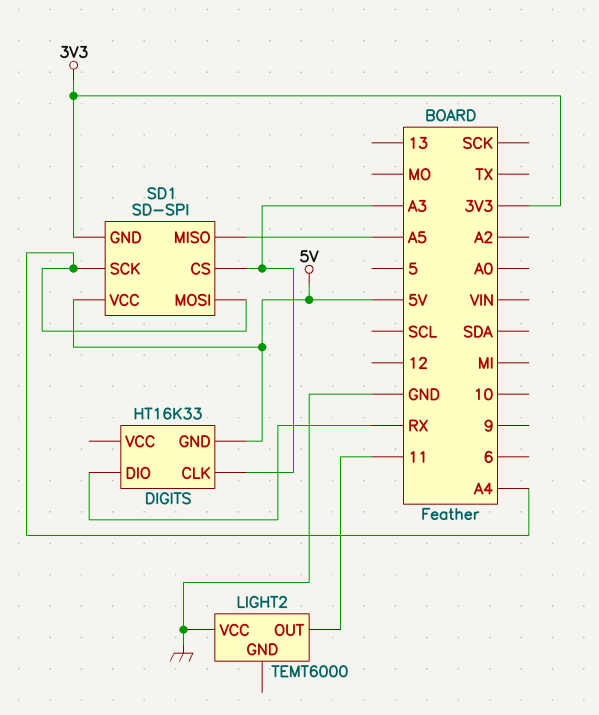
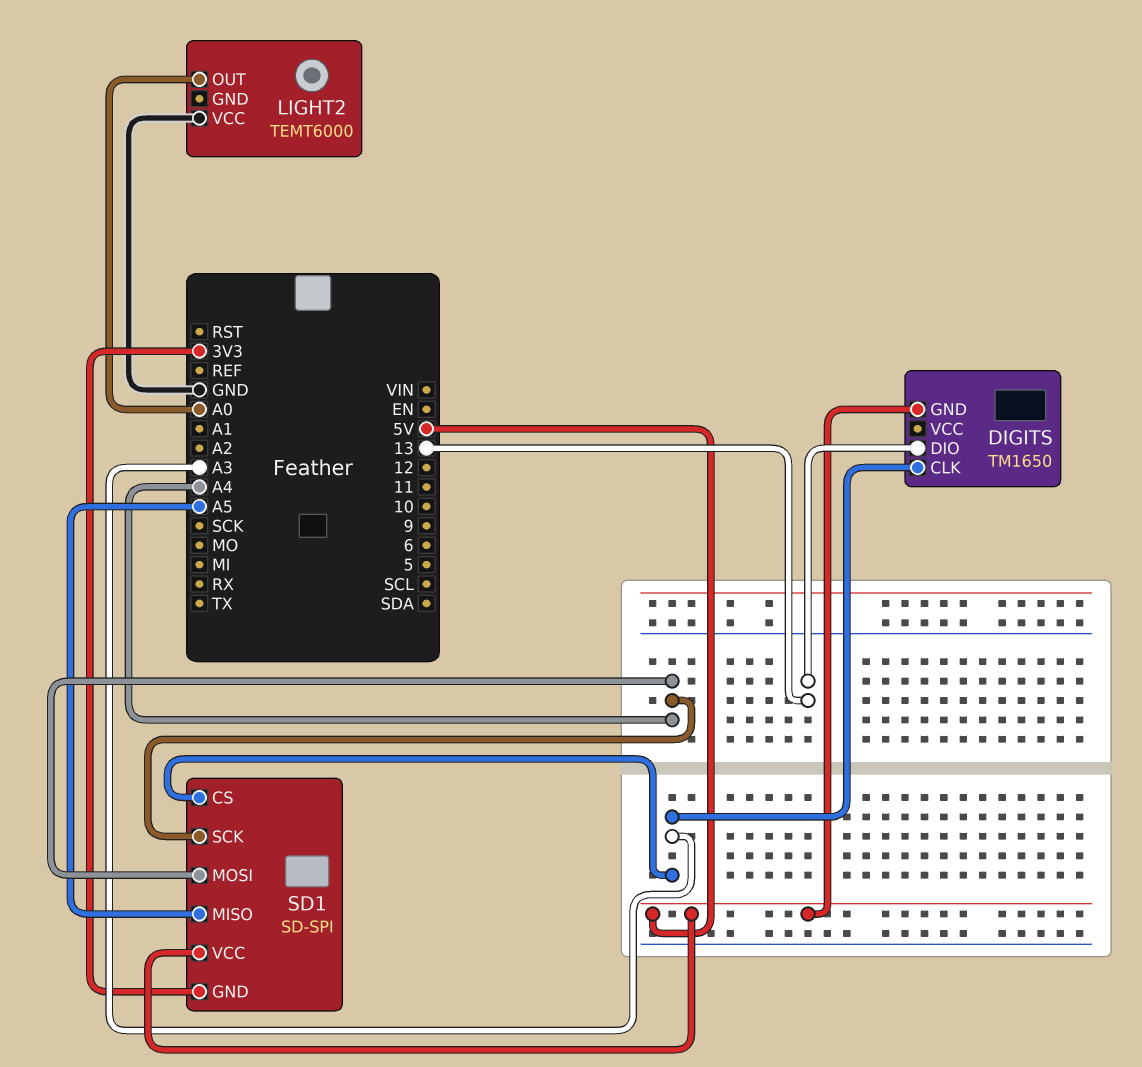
DIGITS: HT16K33 -> TM1650
DIGITS pin DIO: RX -> 13
LIGHT2 pin OUT: 11 -> A0

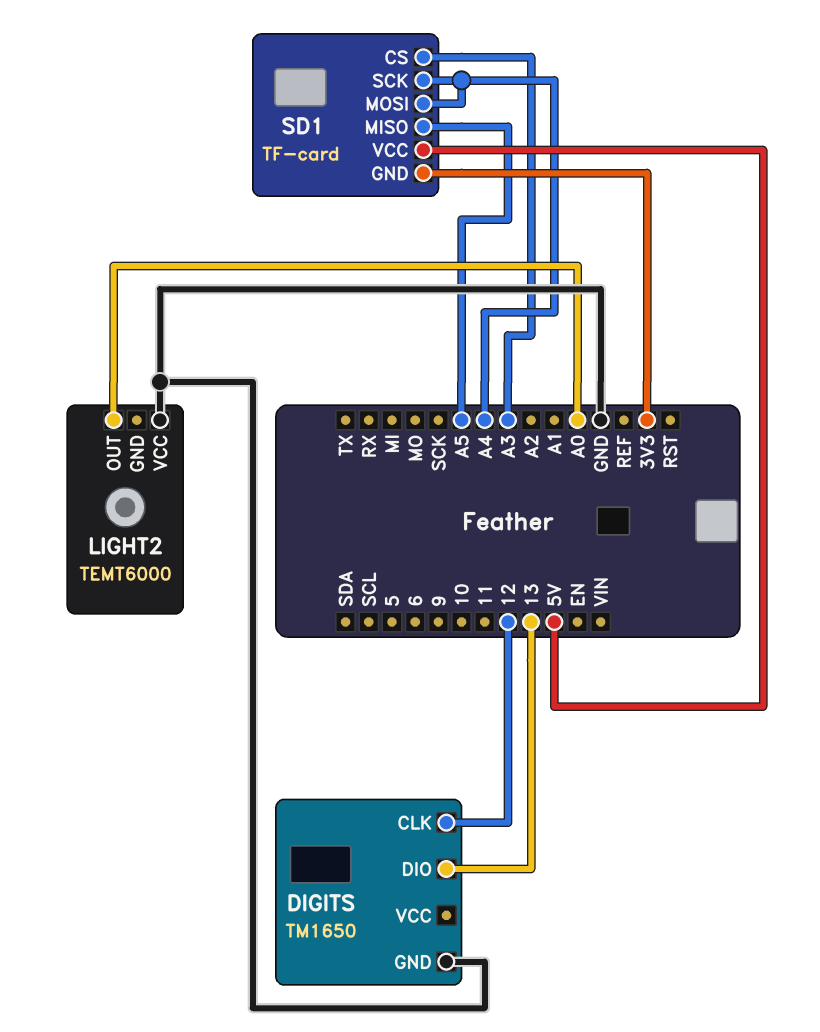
DIGITS pin CLK: A3 -> 12
DIGITS pin GND: 5V -> GND
SD1: SD-SPI -> TF-card

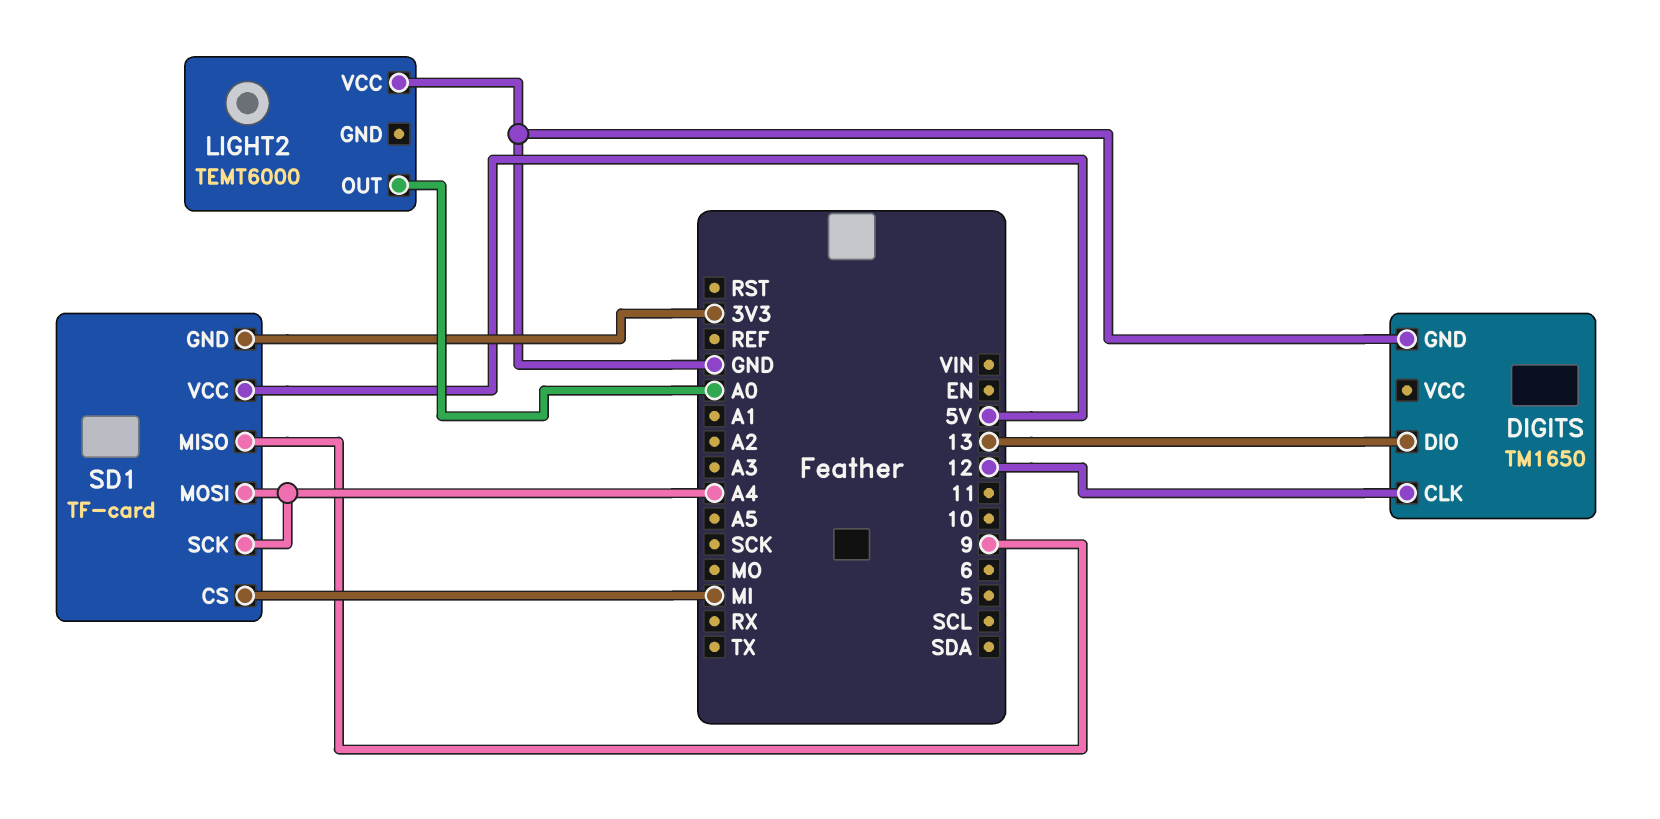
SD1 pin CS: A3 -> MI
SD1 pin MISO: A5 -> 9

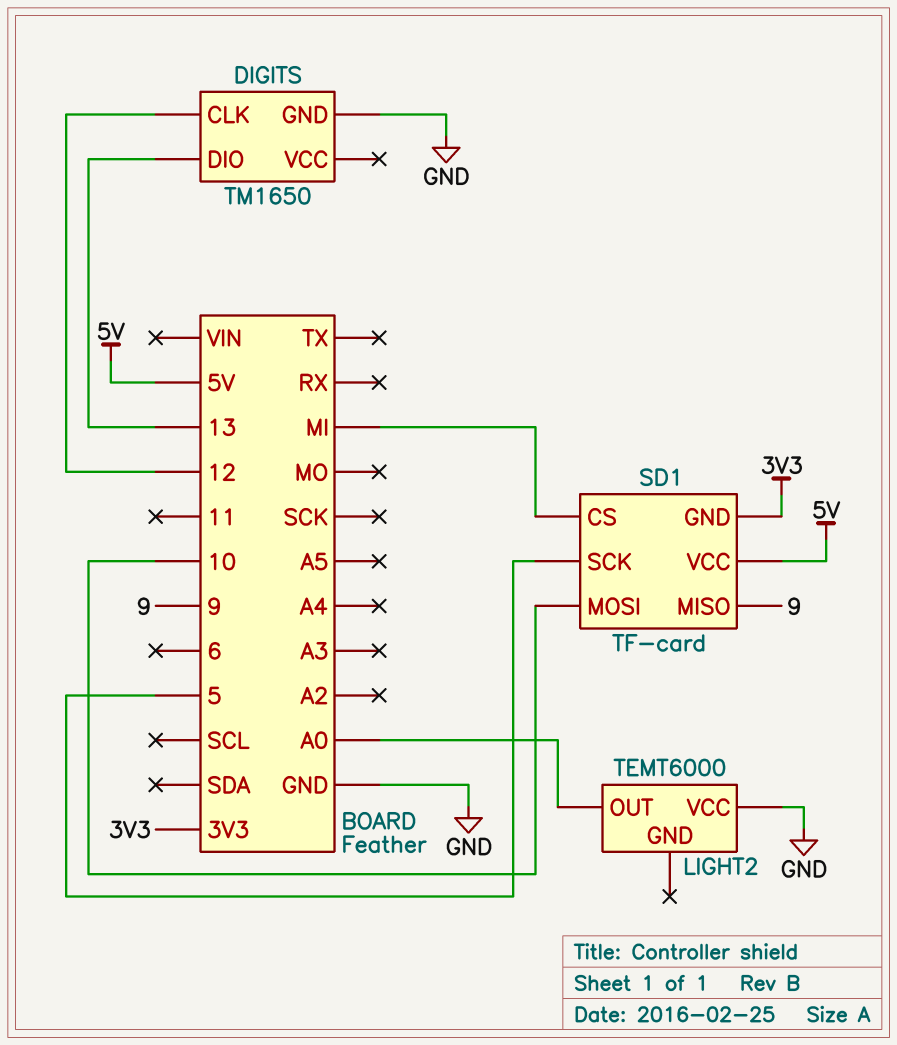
SD1 pin MOSI: A4 -> 10
SD1 pin SCK: A4 -> 5

